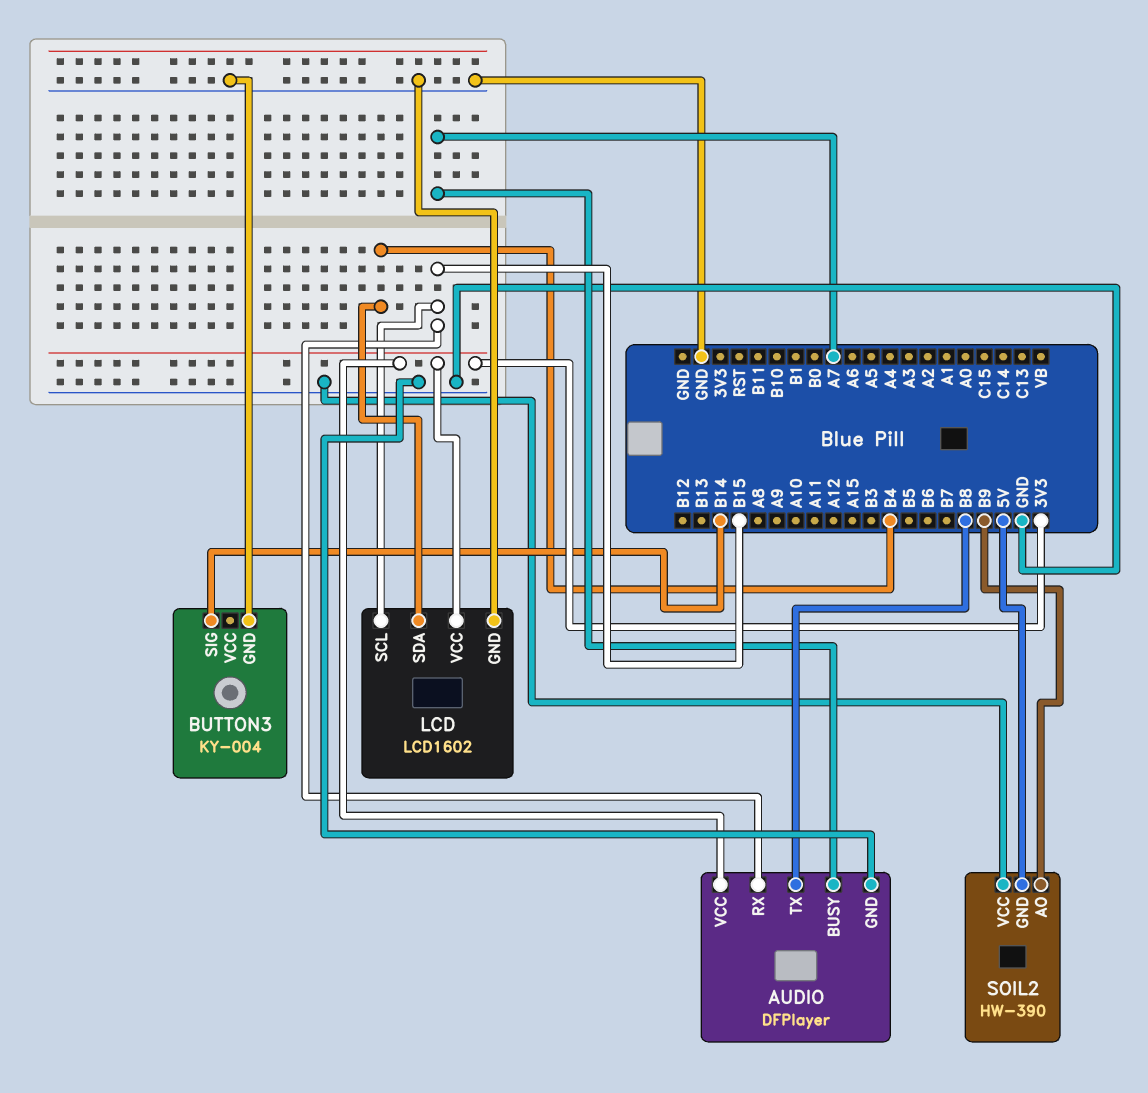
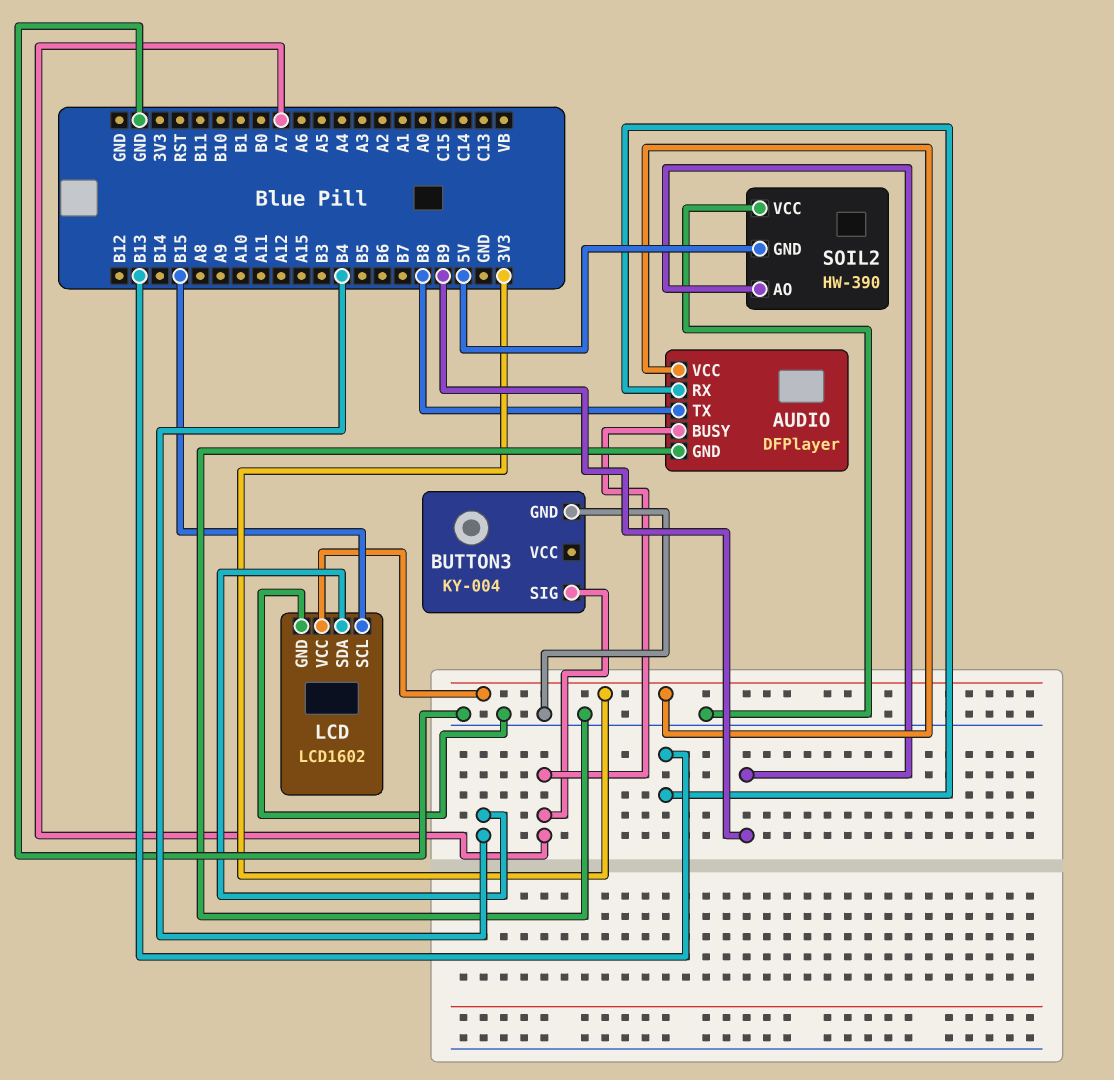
AUDIO pin RX: B15 -> B13
BUTTON3 pin SIG: B14 -> A7

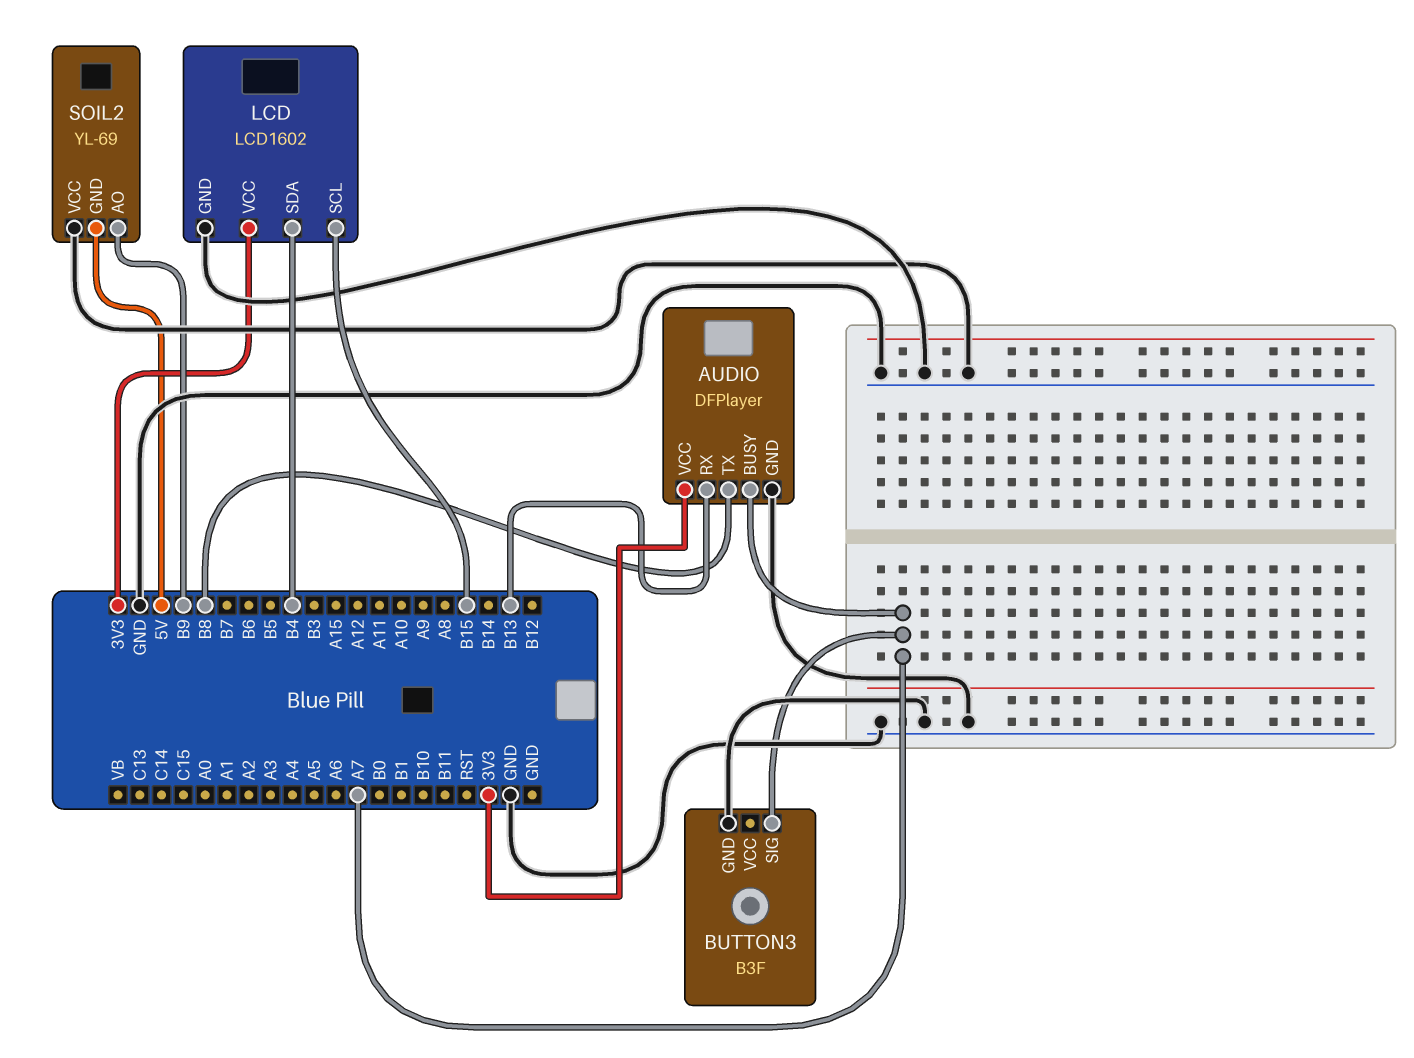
BUTTON3: KY-004 -> B3F
SOIL2: HW-390 -> YL-69

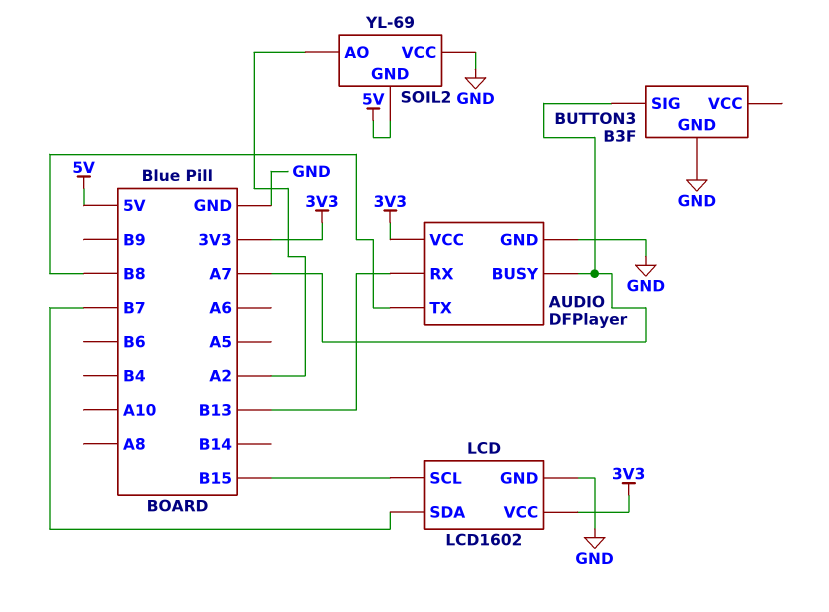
LCD pin SDA: B4 -> B7
SOIL2 pin AO: B9 -> A2

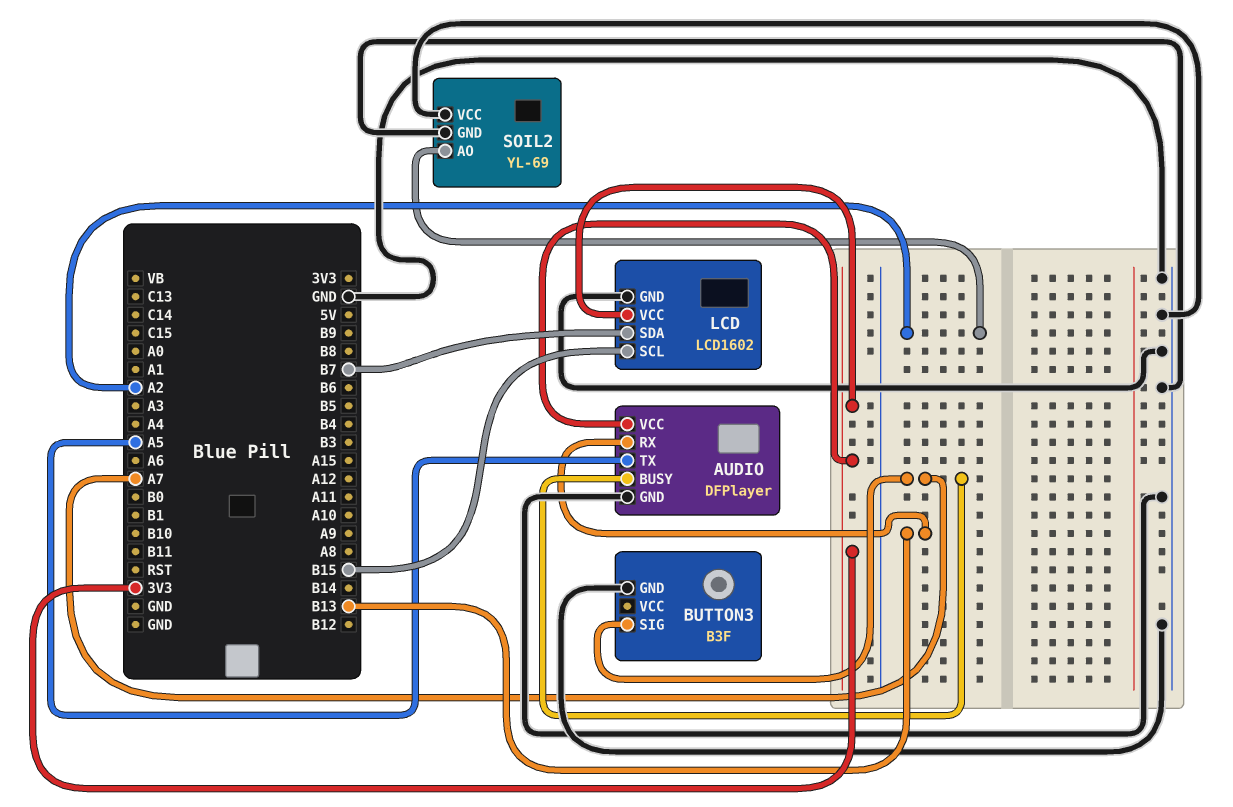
AUDIO pin TX: B8 -> A5
SOIL2 pin GND: 5V -> GND

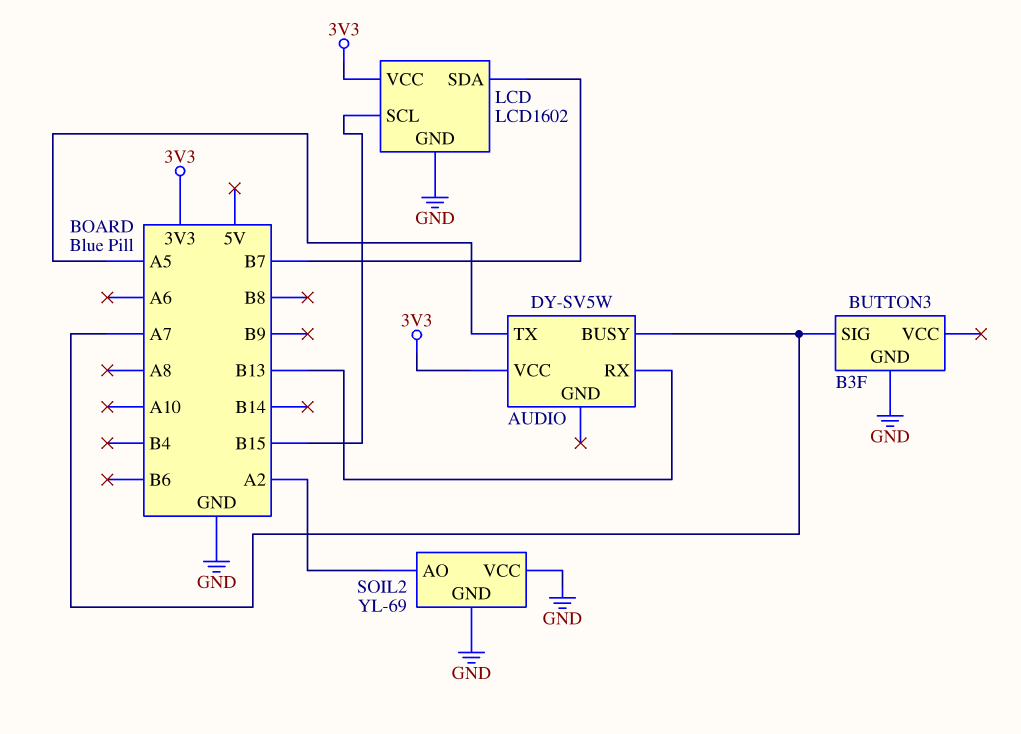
AUDIO: DFPlayer -> DY-SV5W
AUDIO pin GND: GND -> none

